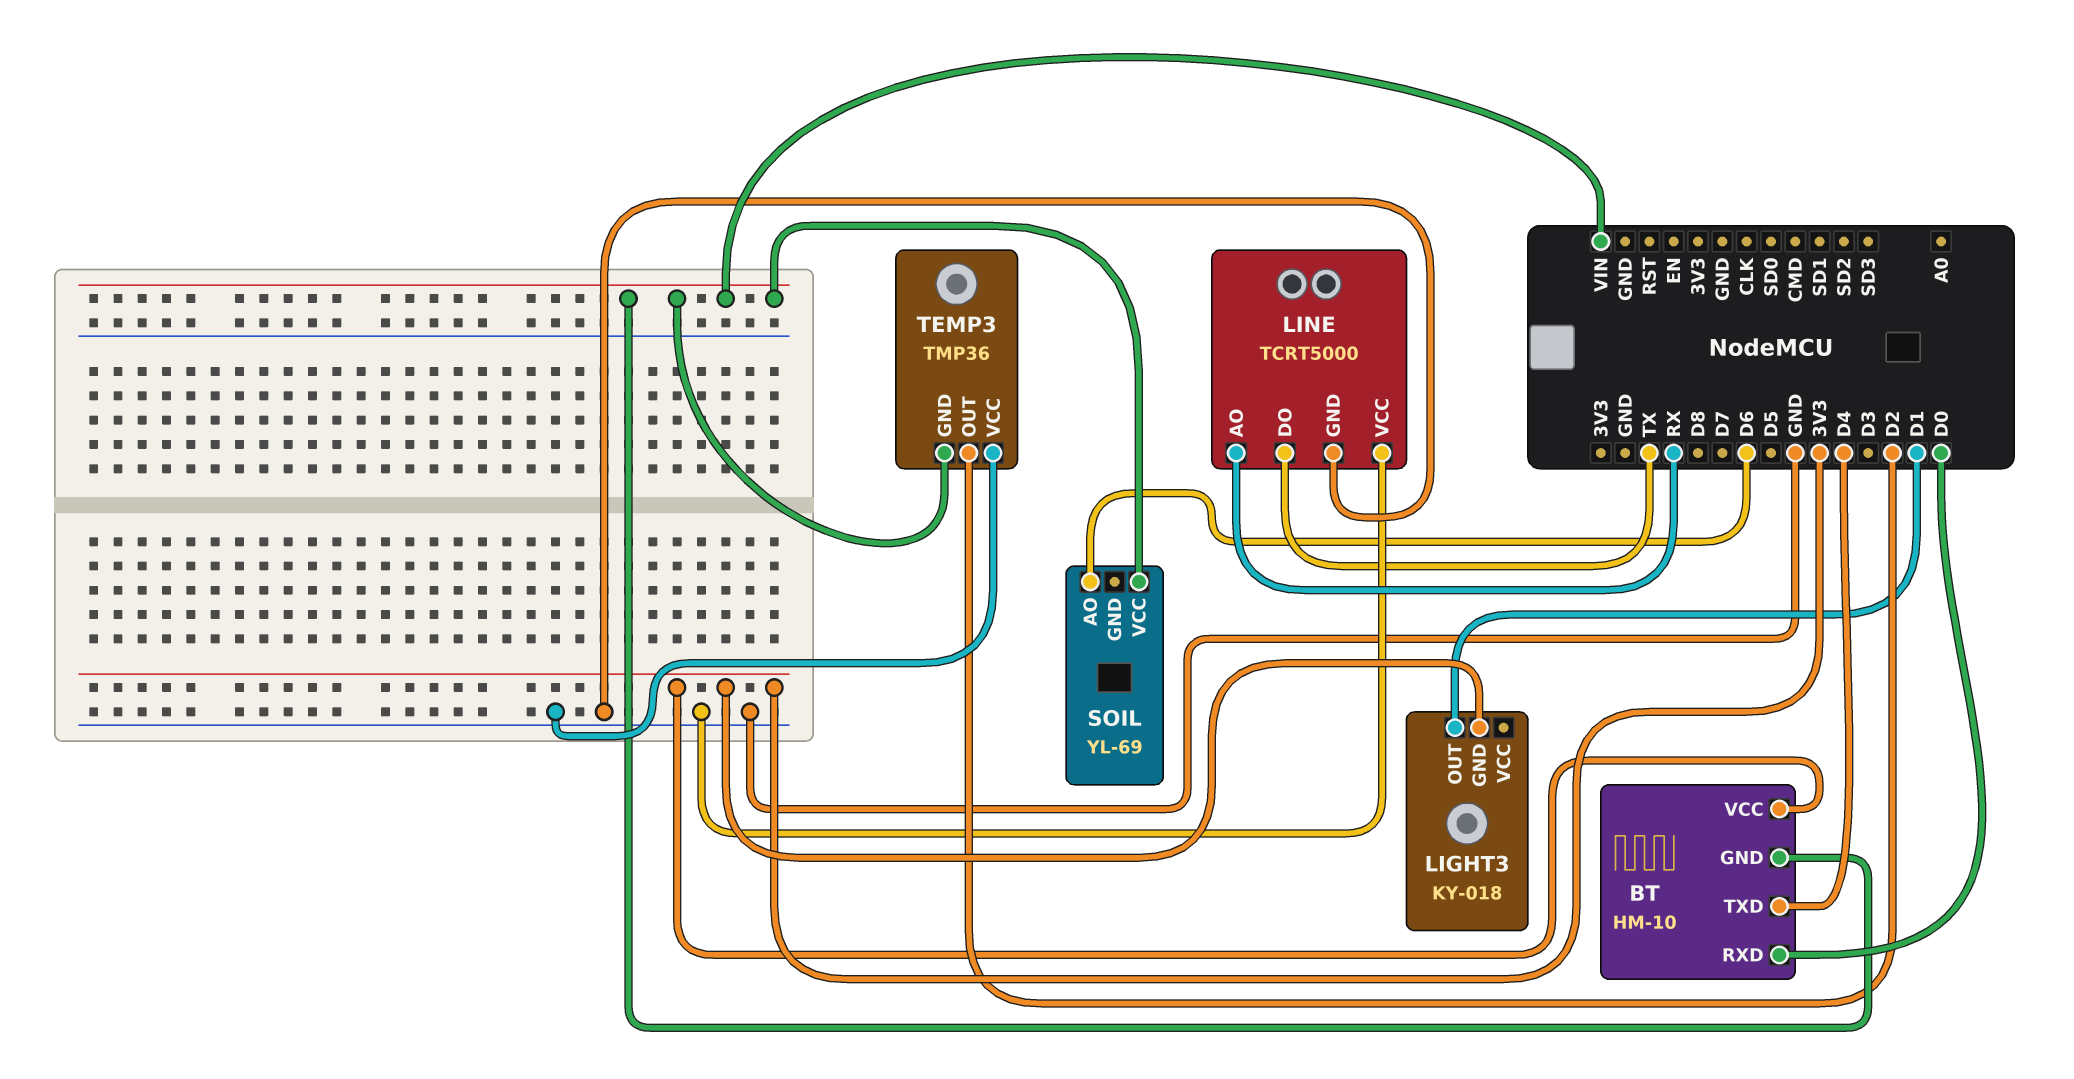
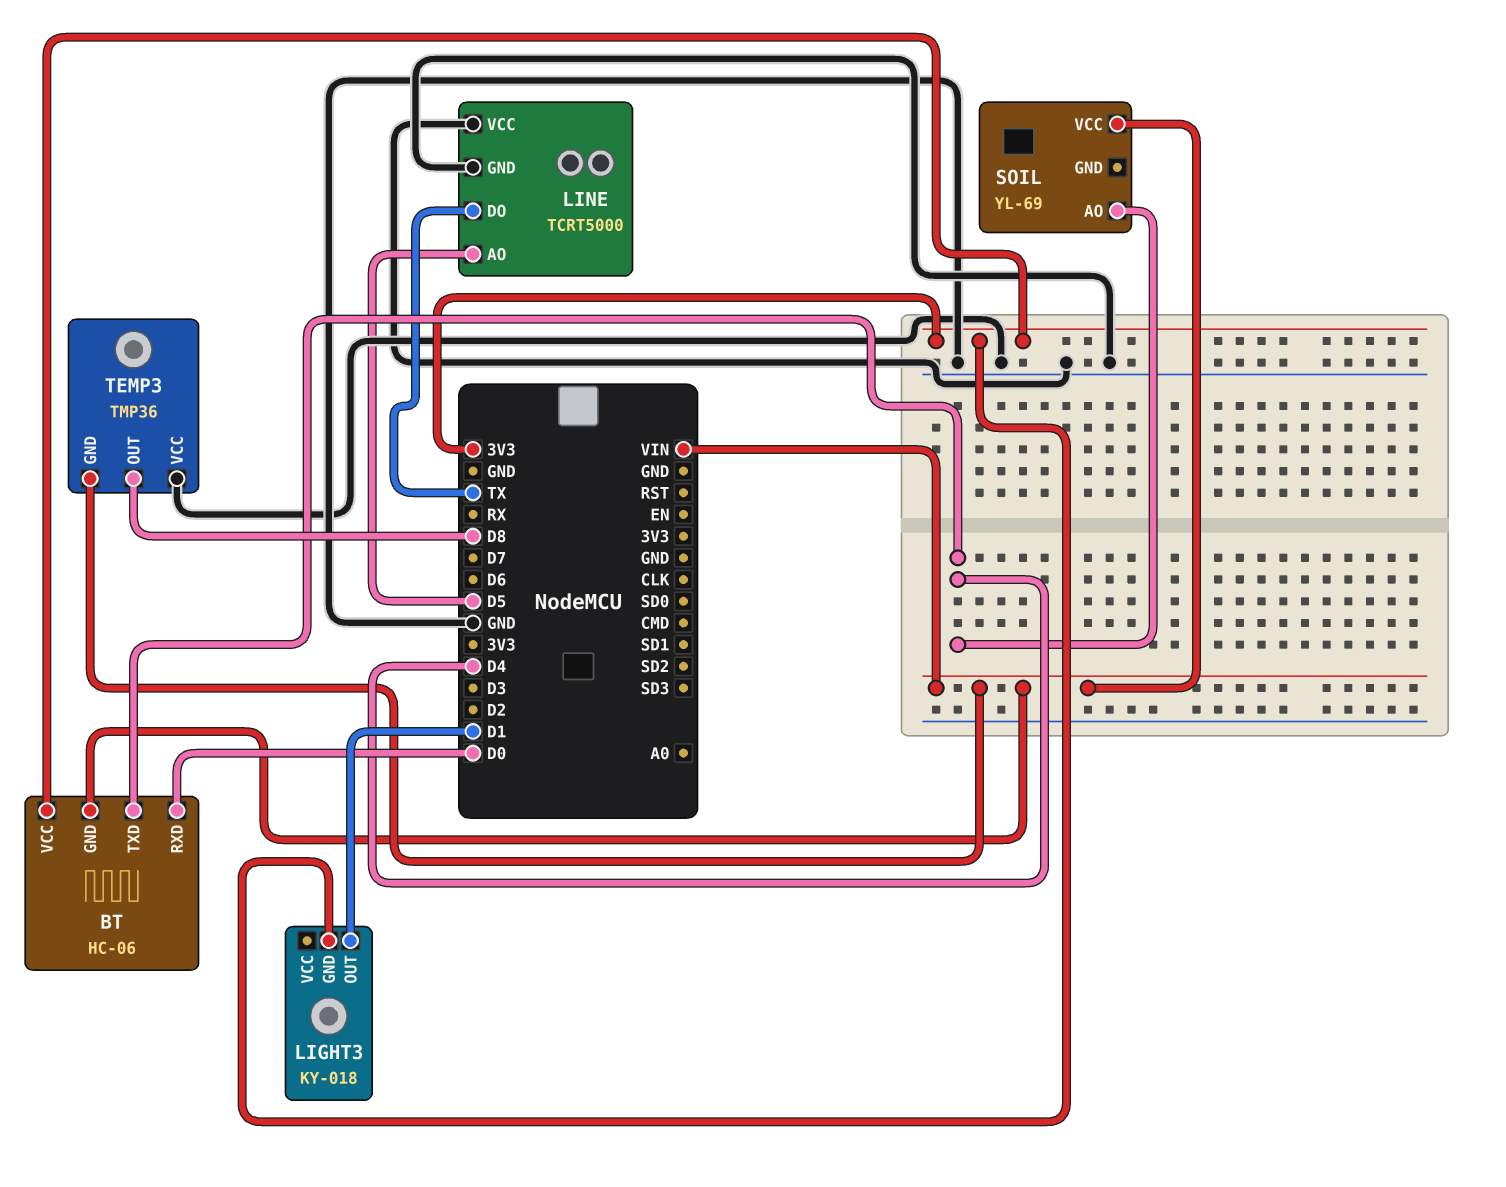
BT: HM-10 -> HC-06
LINE pin AO: RX -> D5
SOIL pin AO: D6 -> D4
TEMP3 pin OUT: D2 -> D8

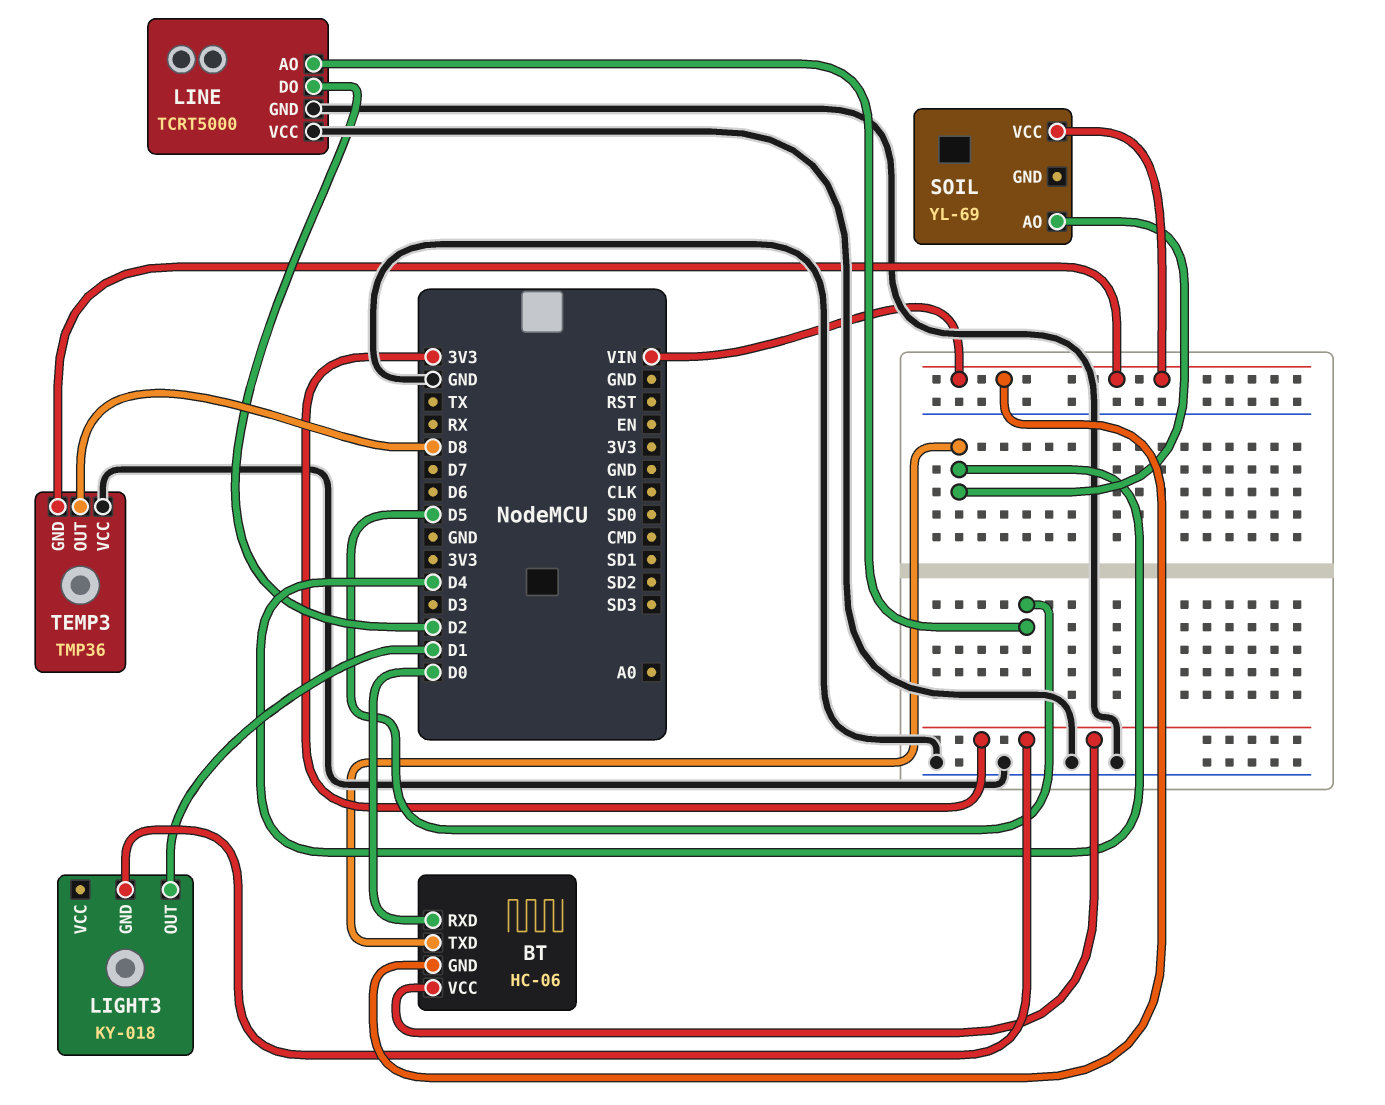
LINE pin DO: TX -> D2

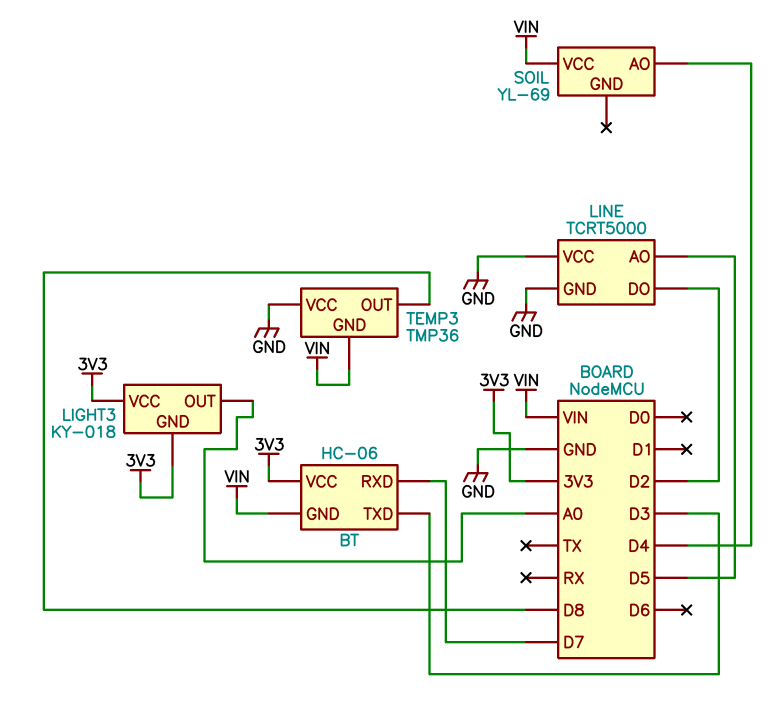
BT pin RXD: D0 -> D7
BT pin TXD: D4 -> D3
LIGHT3 pin OUT: D1 -> A0
LIGHT3 pin VCC: none -> 3V3

